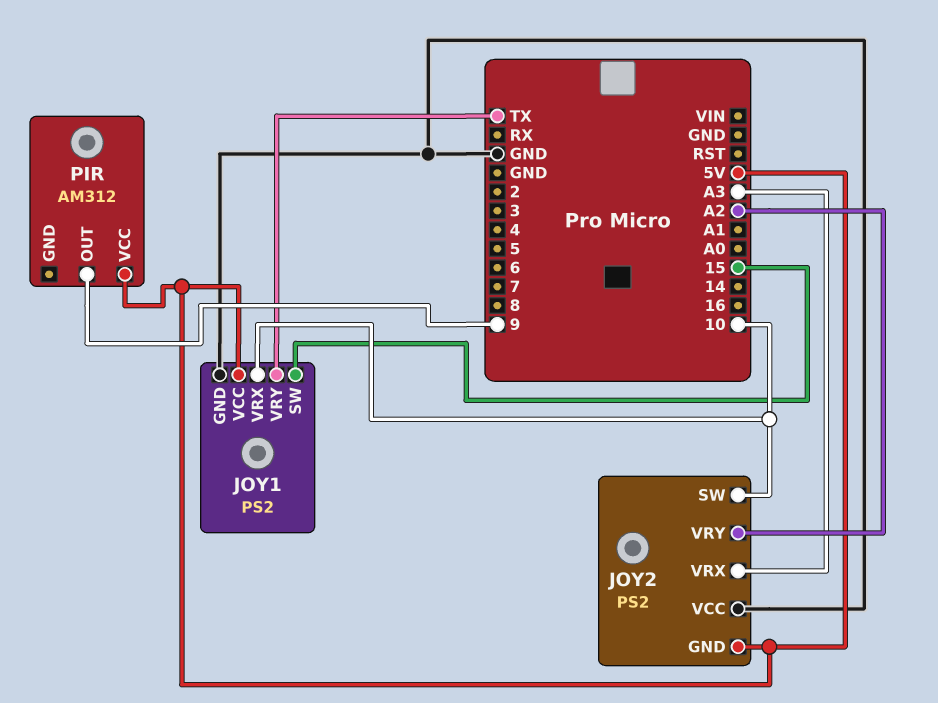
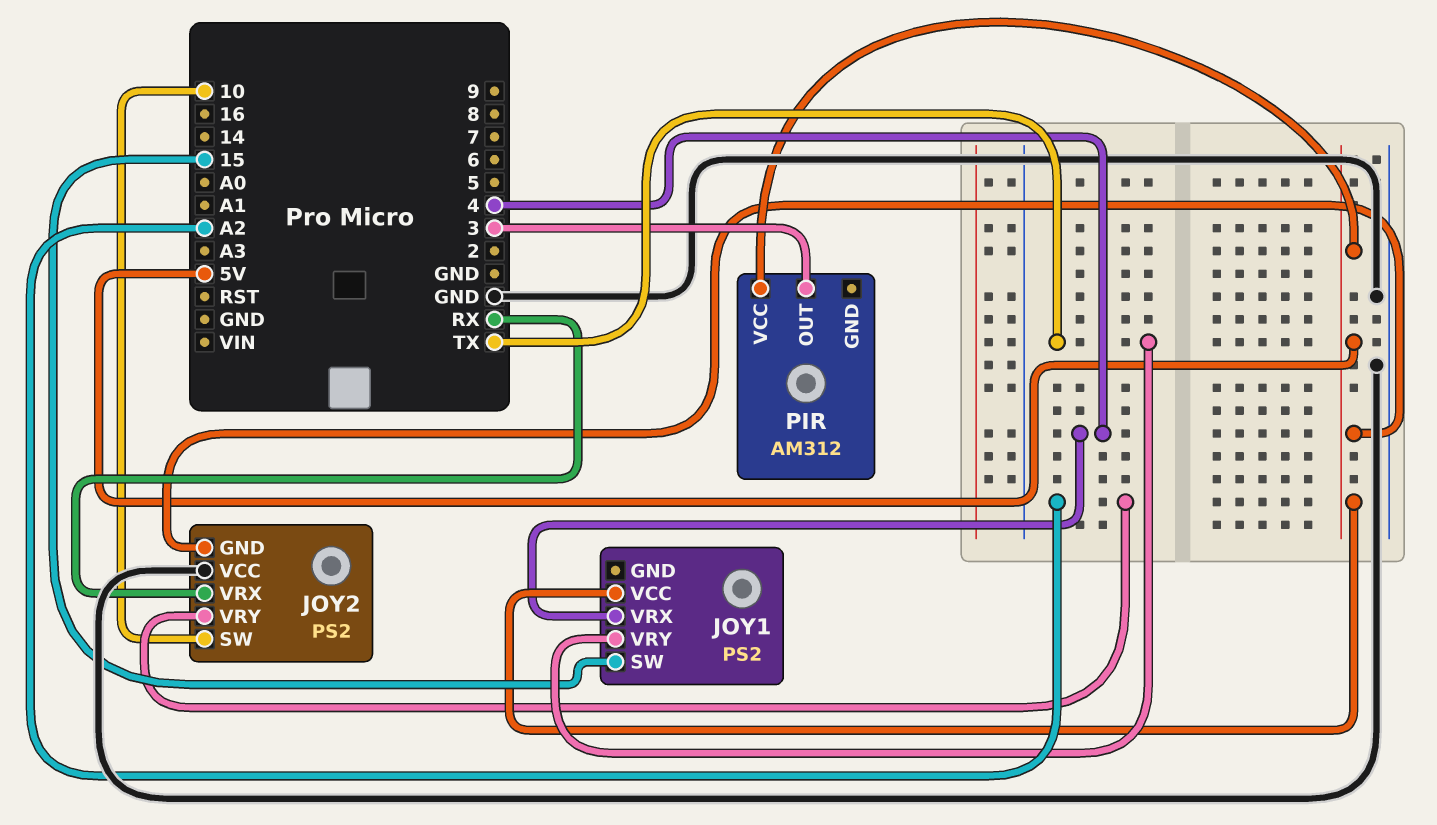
JOY1 pin GND: GND -> none
JOY1 pin VRX: 10 -> 4
JOY2 pin VRX: A3 -> RX
PIR pin OUT: 9 -> 3

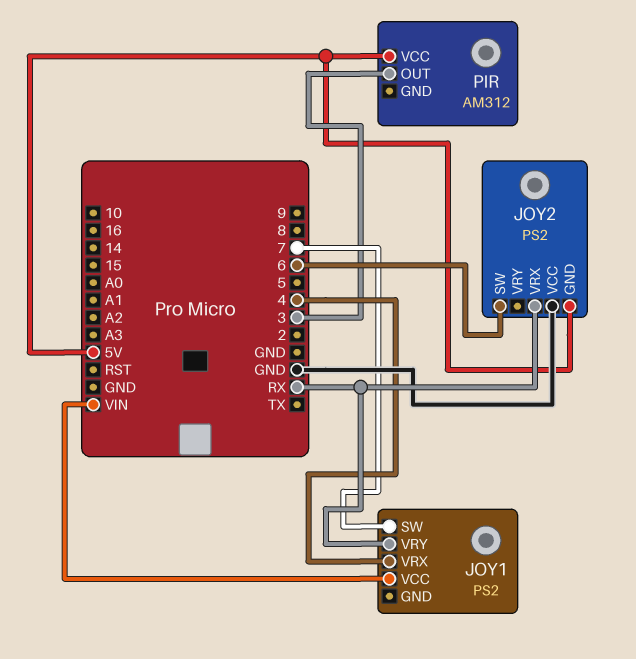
JOY1 pin SW: 15 -> 7
JOY1 pin VCC: 5V -> VIN
JOY1 pin VRY: TX -> RX
JOY2 pin SW: 10 -> 6
JOY2 pin VRY: A2 -> none

